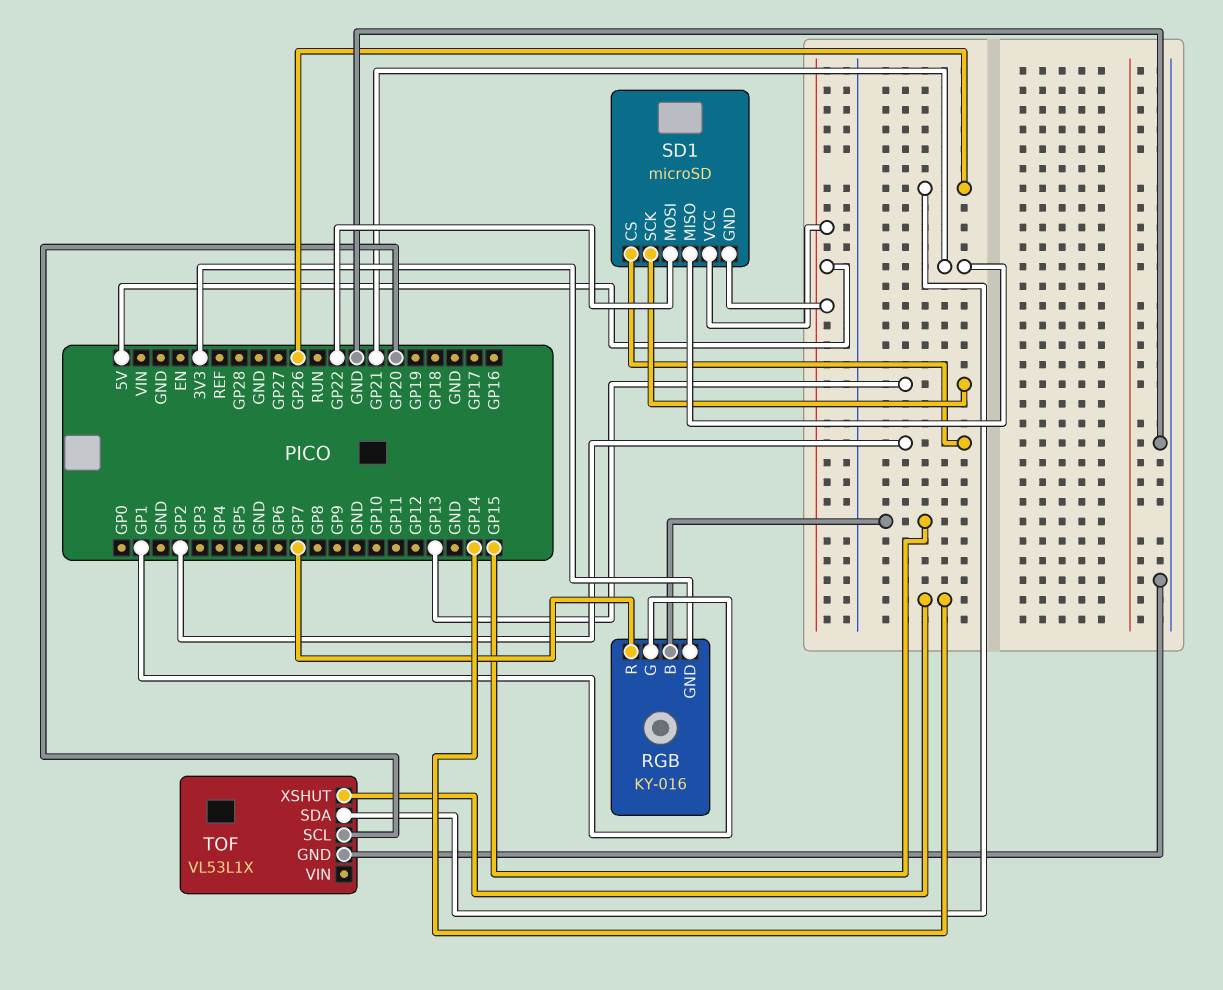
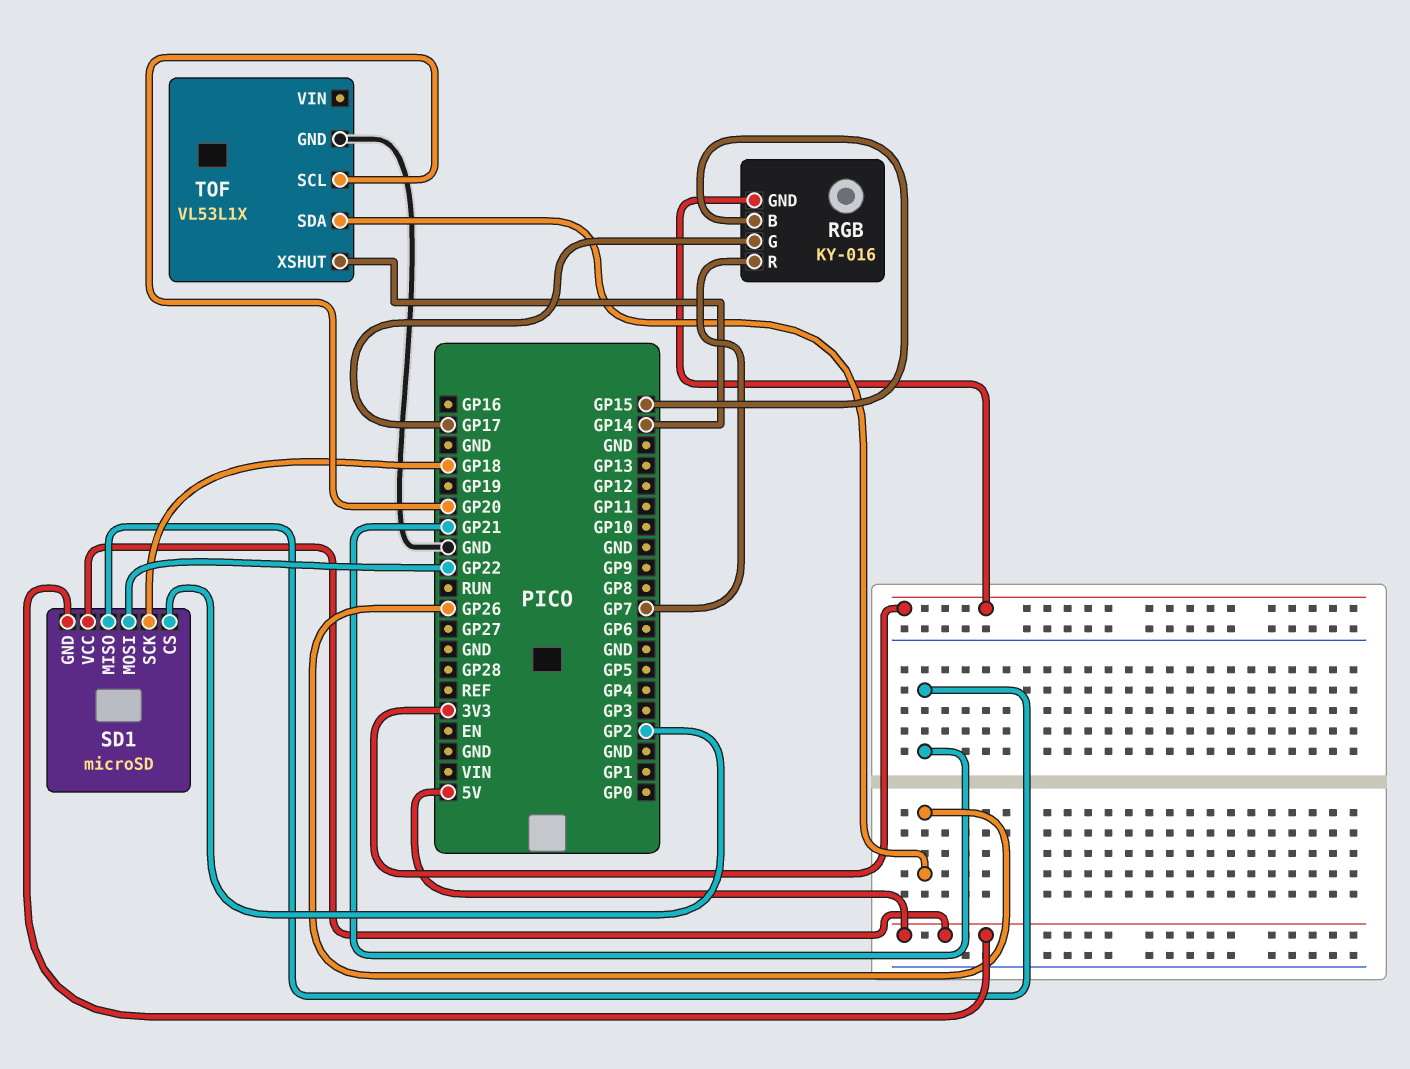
RGB pin G: GP1 -> GP17
SD1 pin SCK: GP13 -> GP18

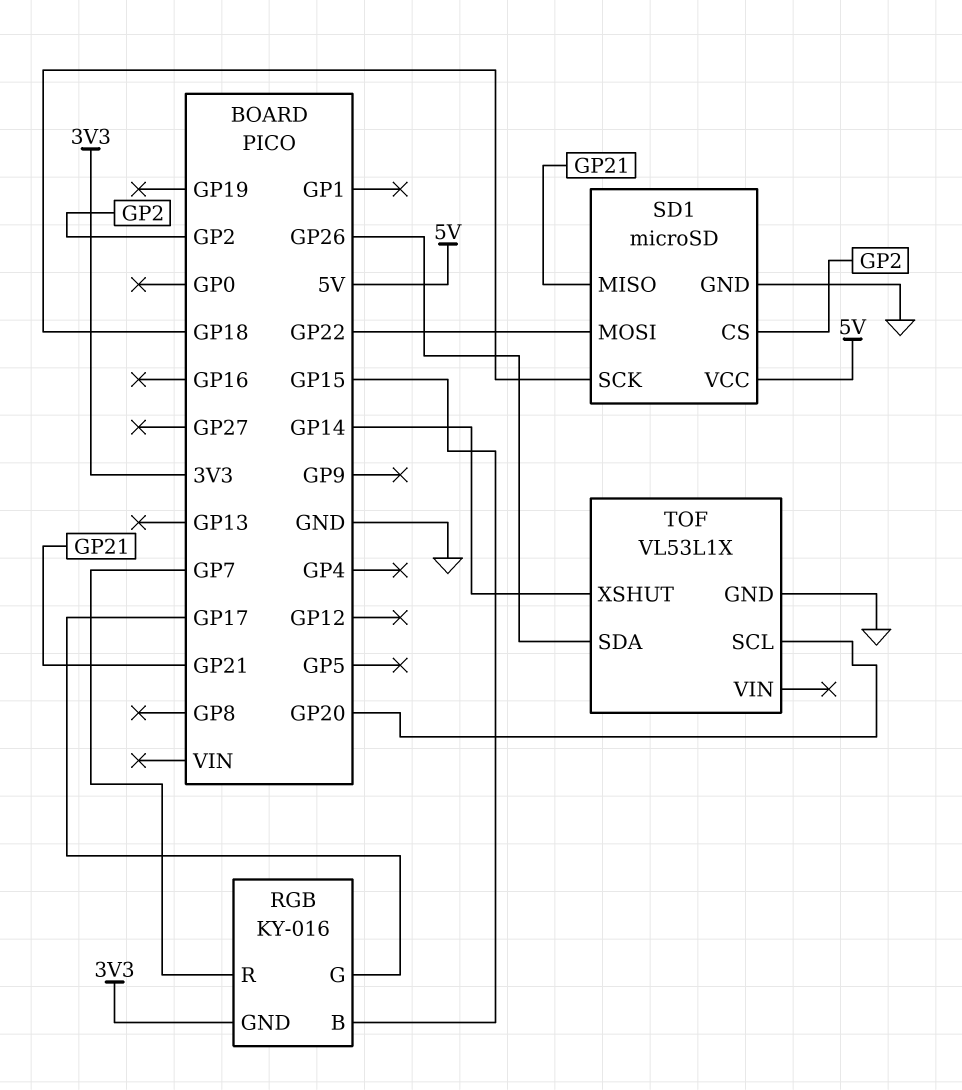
SD1 pin GND: 5V -> GND

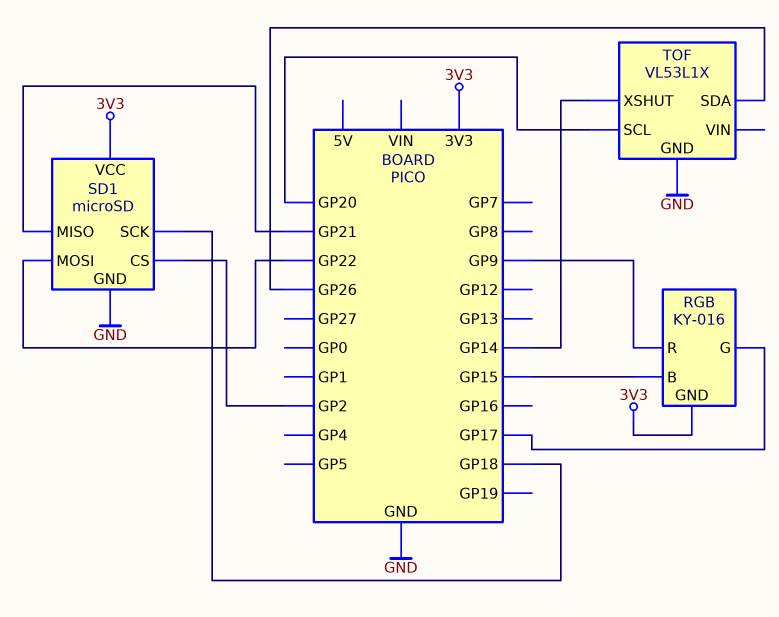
RGB pin R: GP7 -> GP9
SD1 pin VCC: 5V -> 3V3

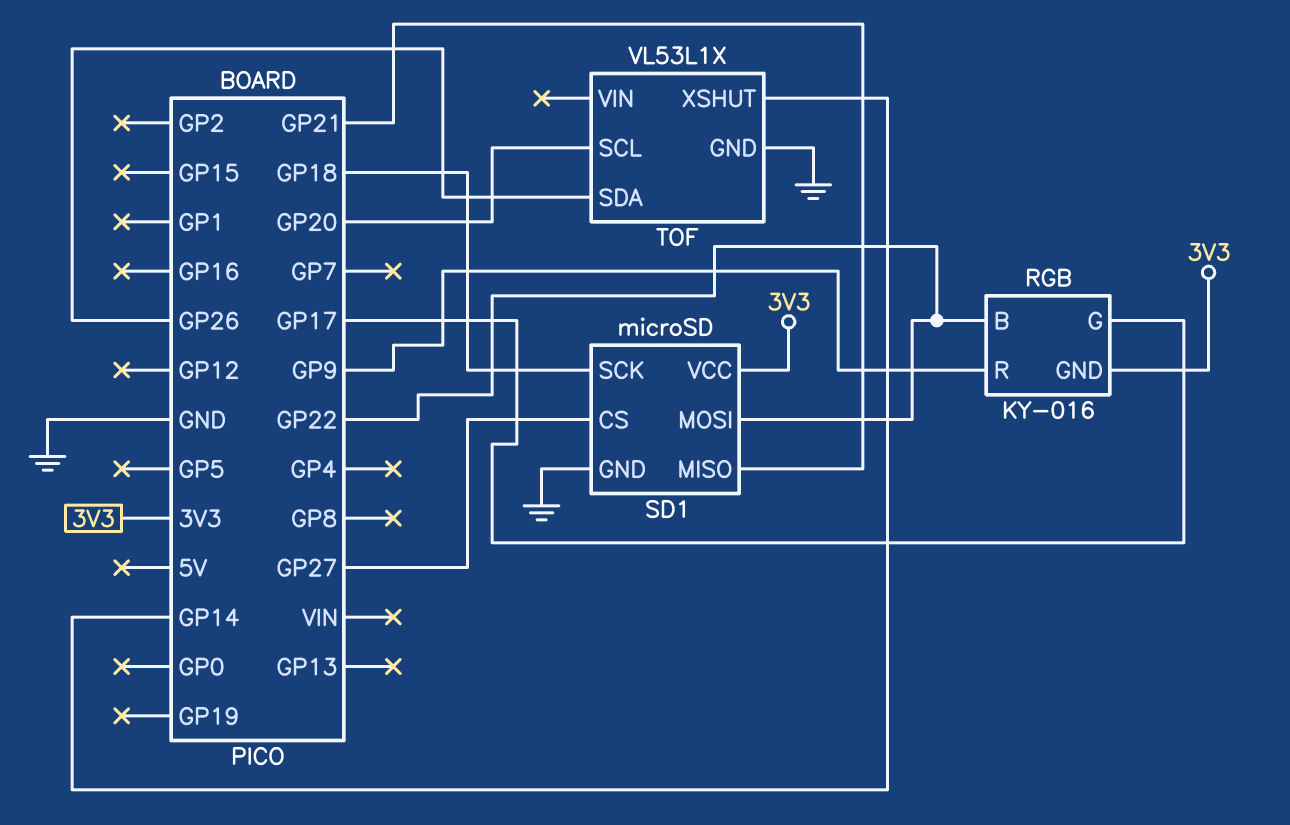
RGB pin B: GP15 -> GP22
SD1 pin CS: GP2 -> GP27

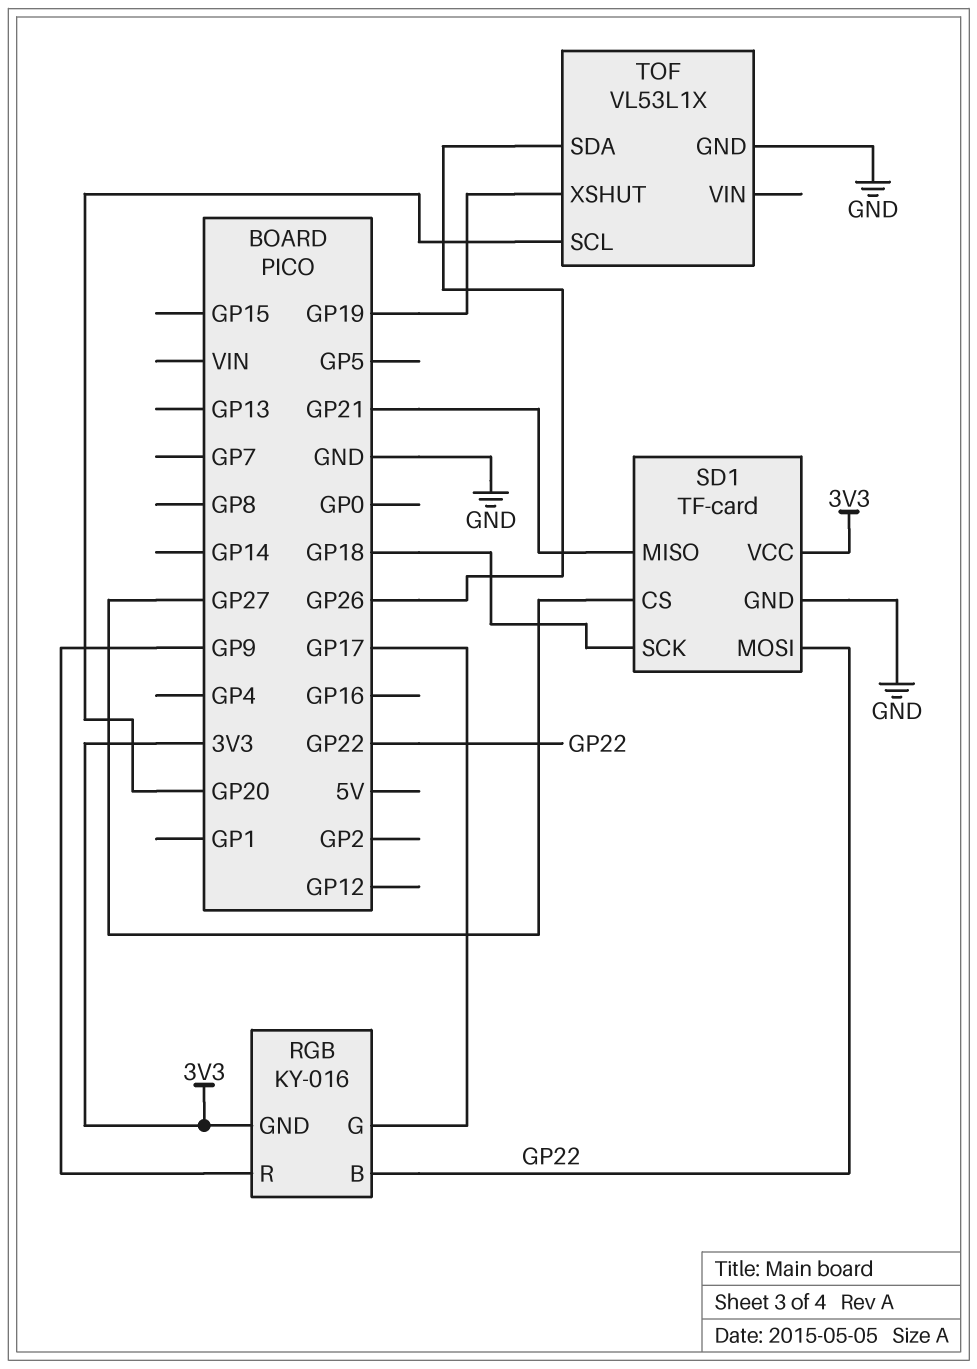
SD1: microSD -> TF-card
TOF pin XSHUT: GP14 -> GP19

